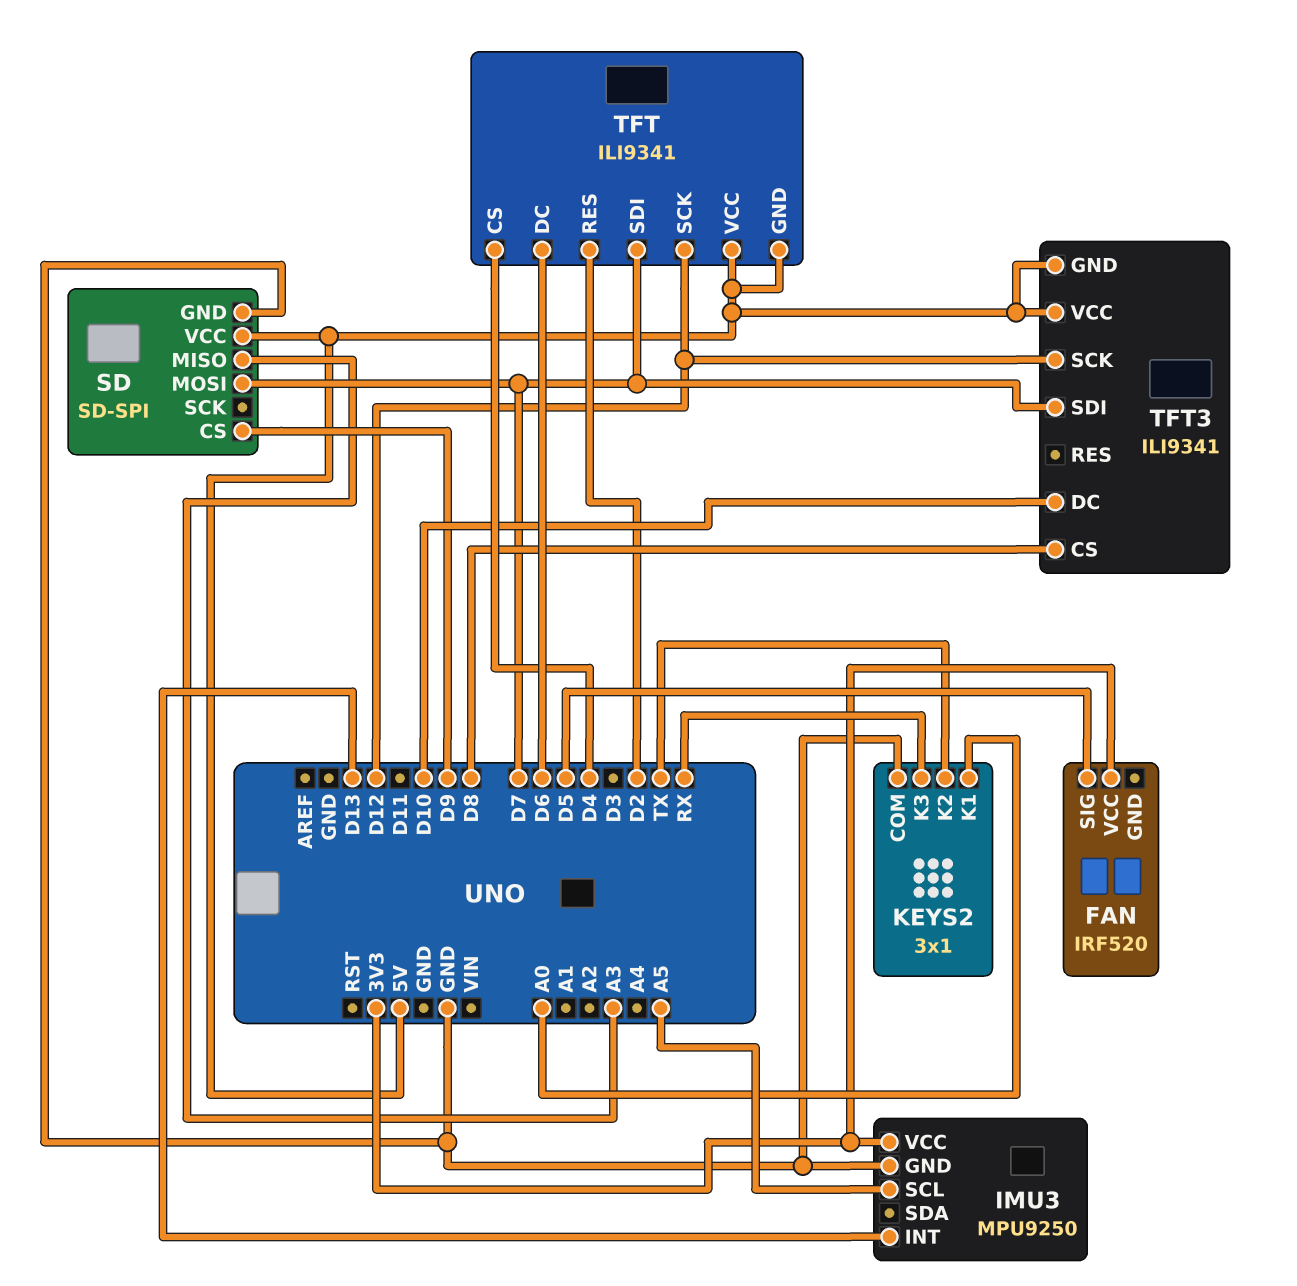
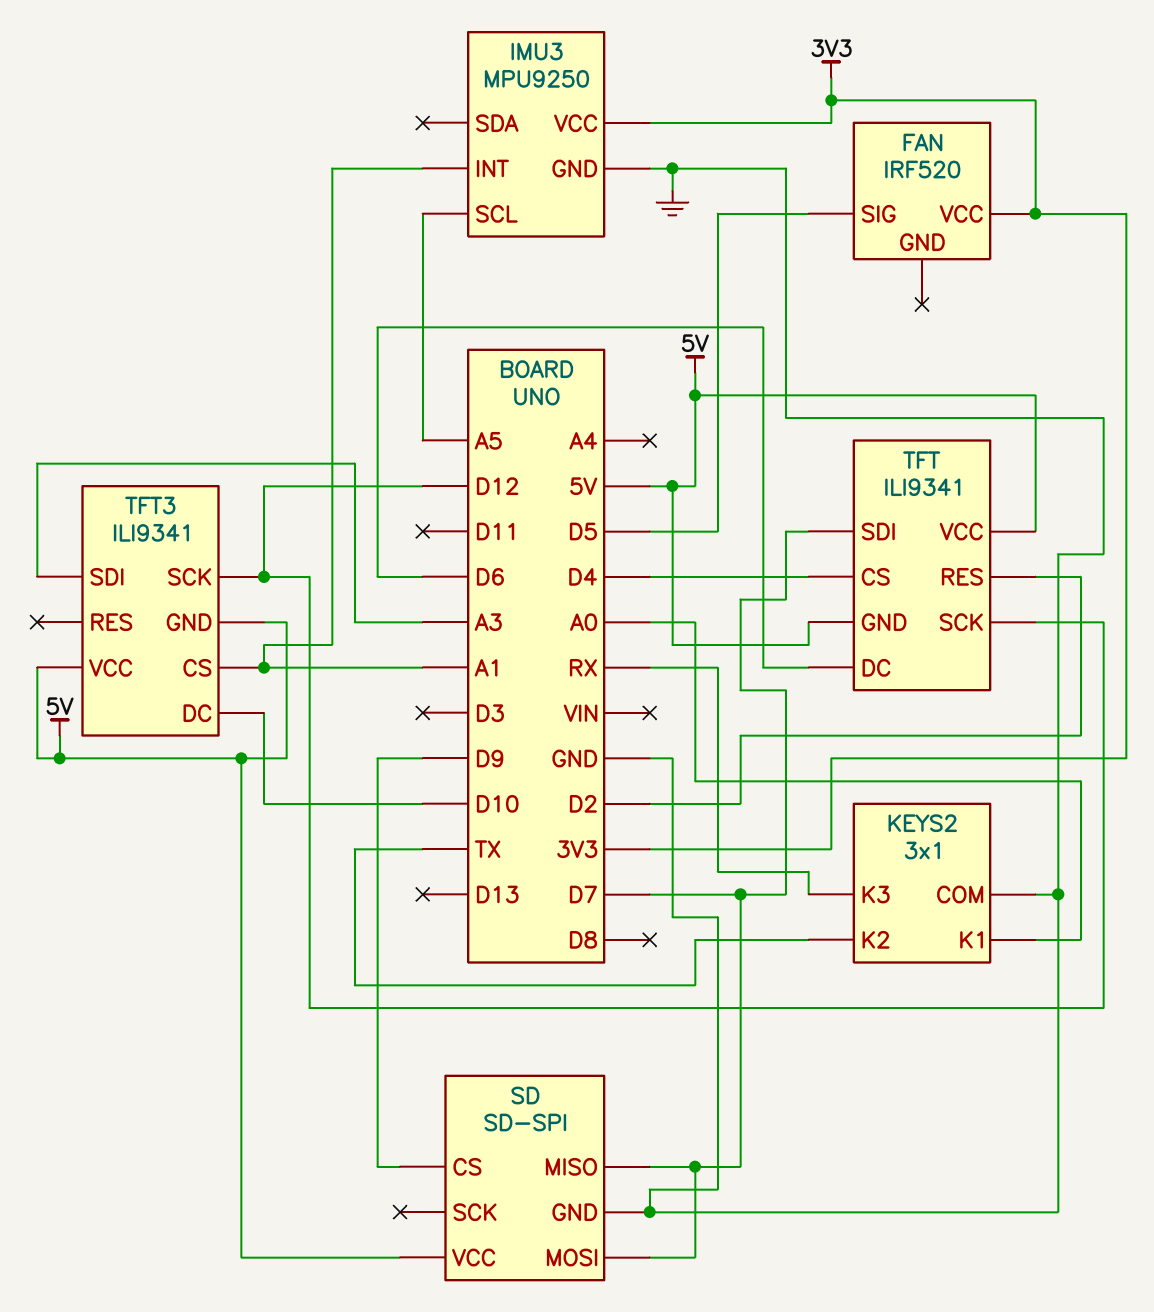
IMU3 pin INT: D13 -> A1
SD pin MISO: A3 -> D7
TFT3 pin CS: D8 -> A1
TFT3 pin SDI: D7 -> A3

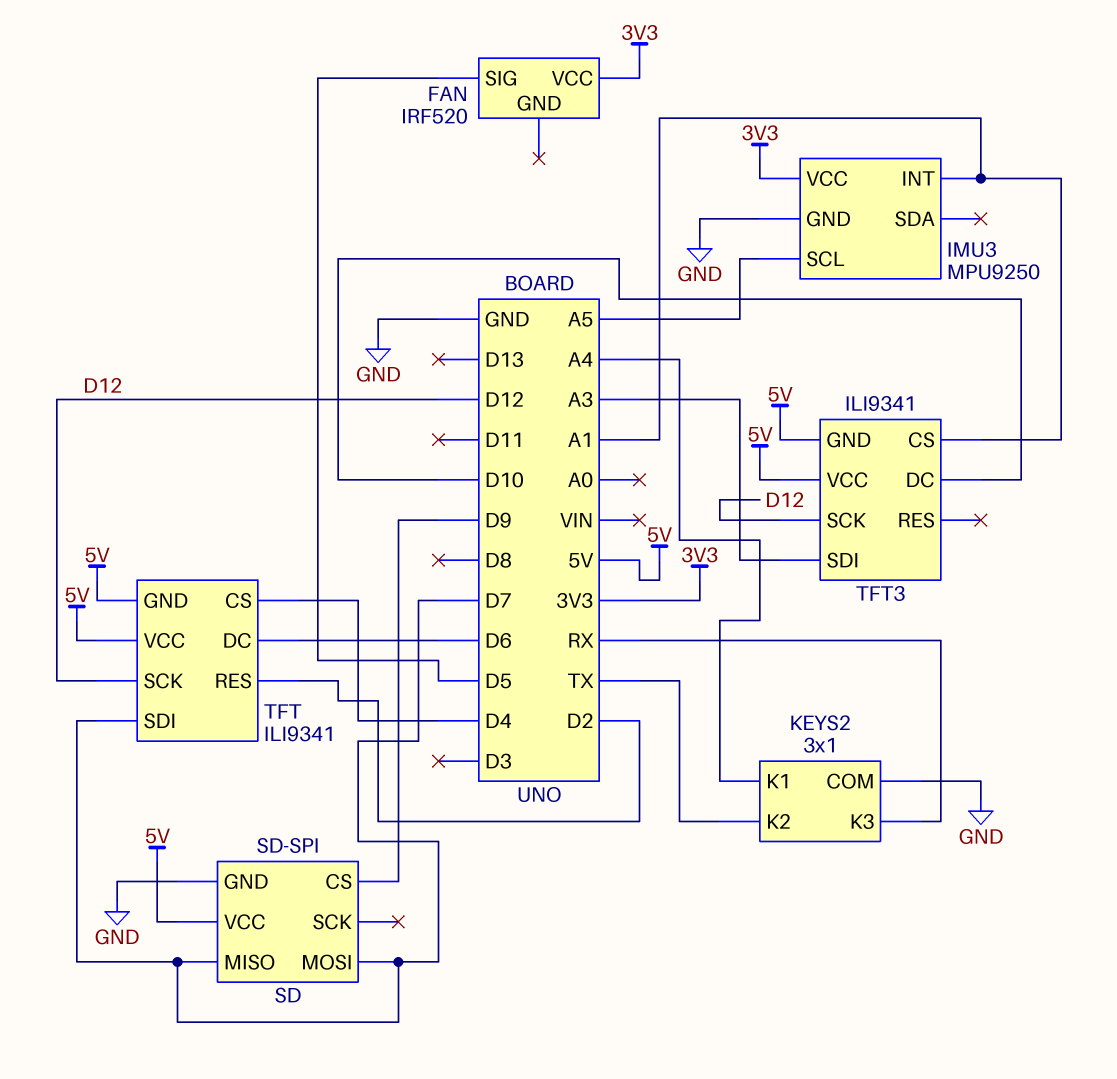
KEYS2 pin K1: A0 -> A4

